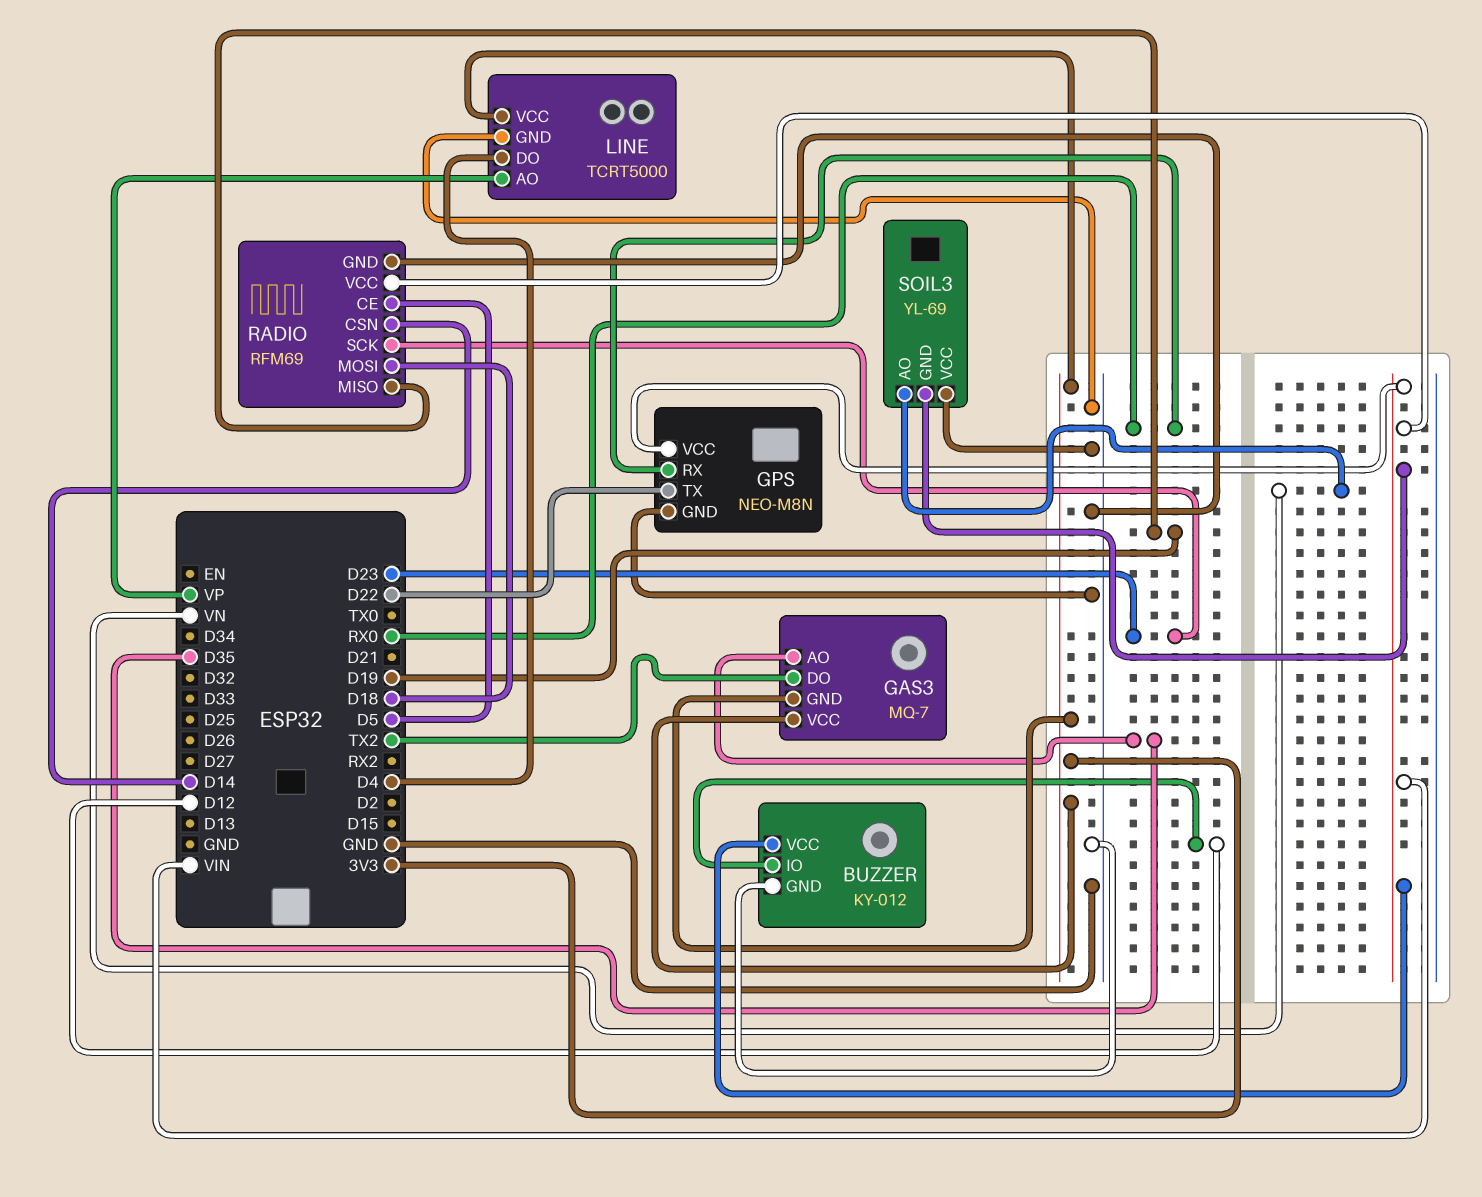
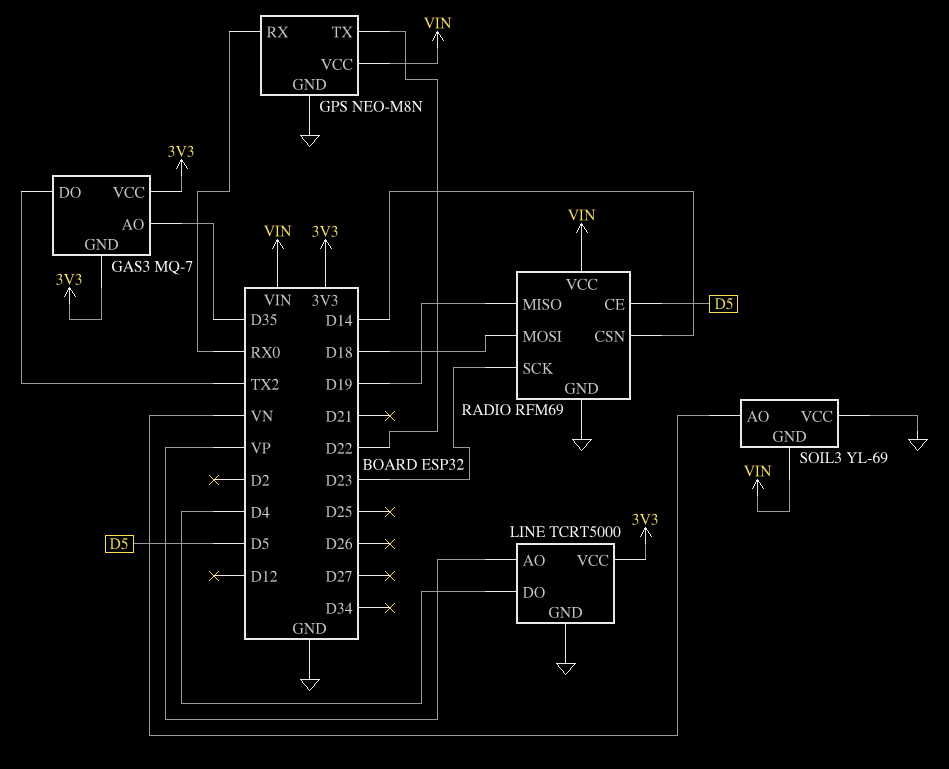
BUZZER: KY-012 -> none
BUZZER pin GND: GND -> none
BUZZER pin IO: D12 -> none
BUZZER pin VCC: VIN -> none

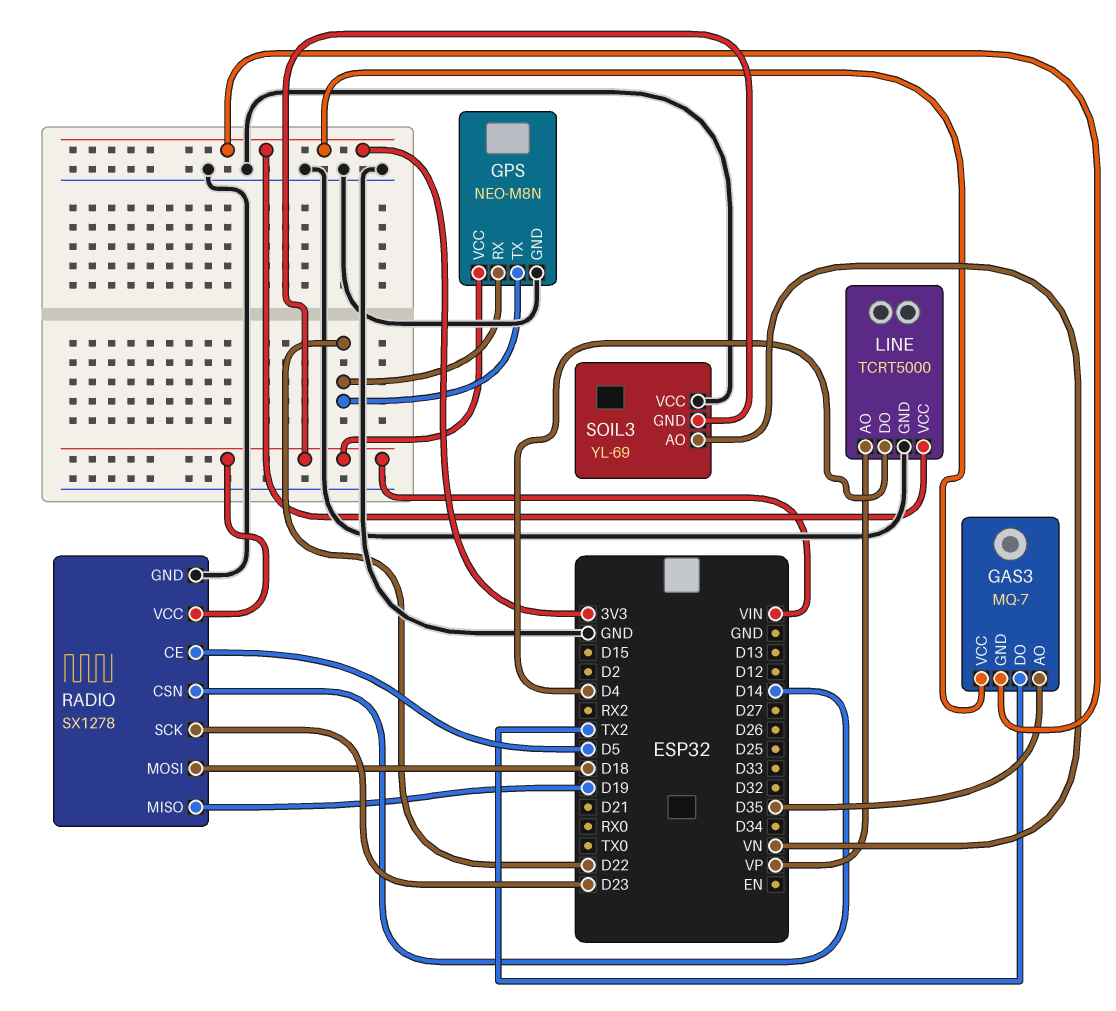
GPS pin RX: RX0 -> D22
RADIO: RFM69 -> SX1278

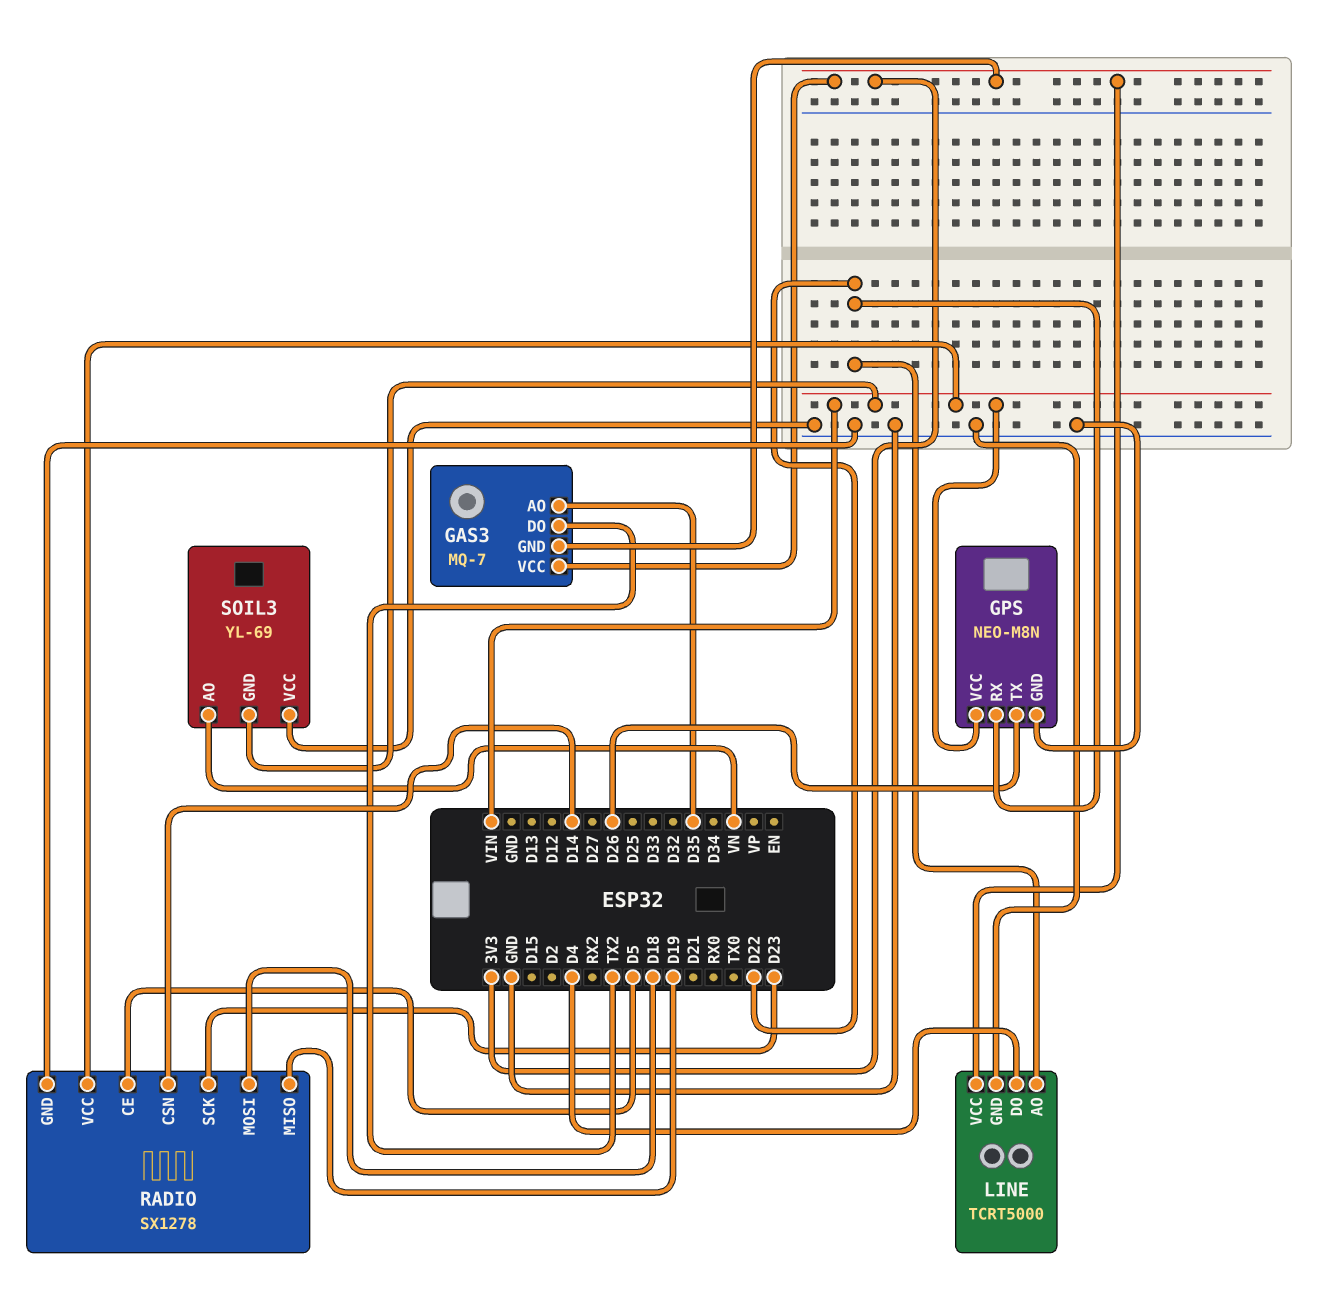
GPS pin TX: D22 -> D26
LINE pin AO: VP -> D22

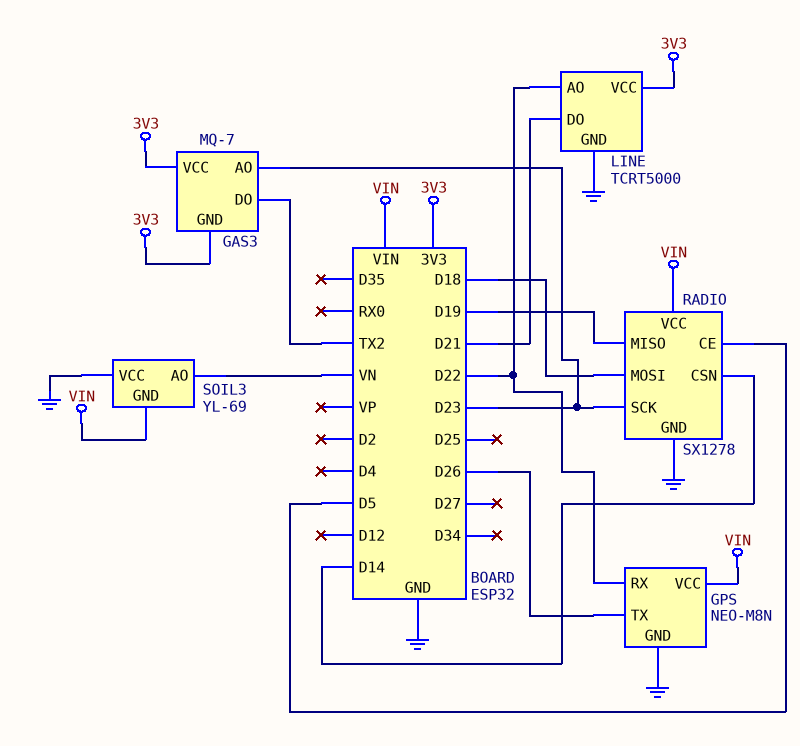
GAS3 pin AO: D35 -> D23
LINE pin DO: D4 -> D21

